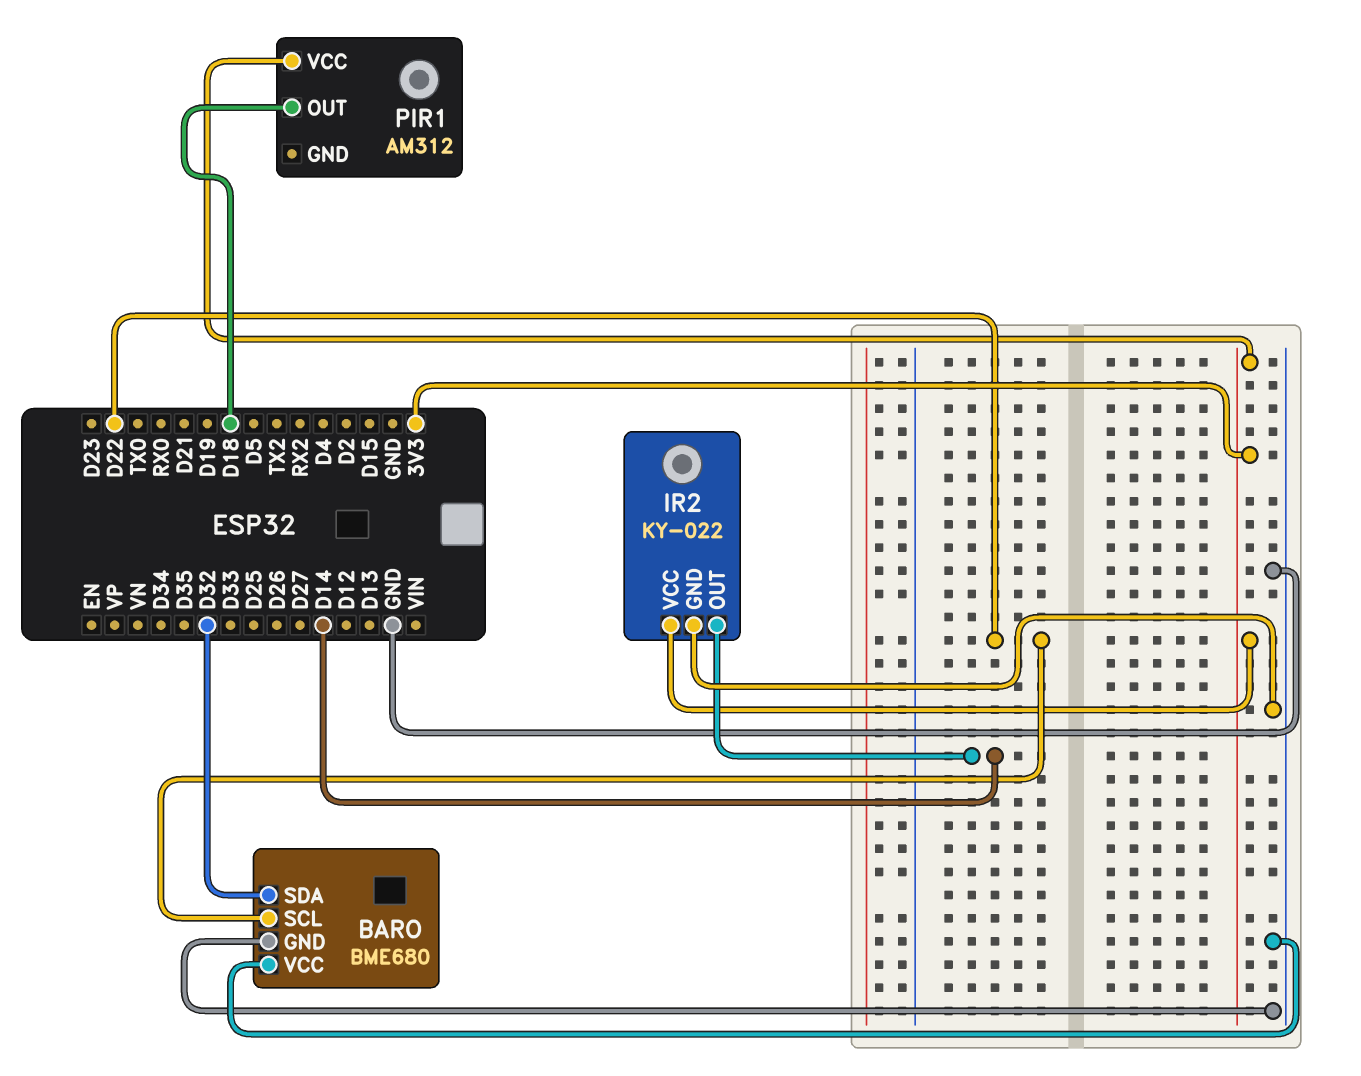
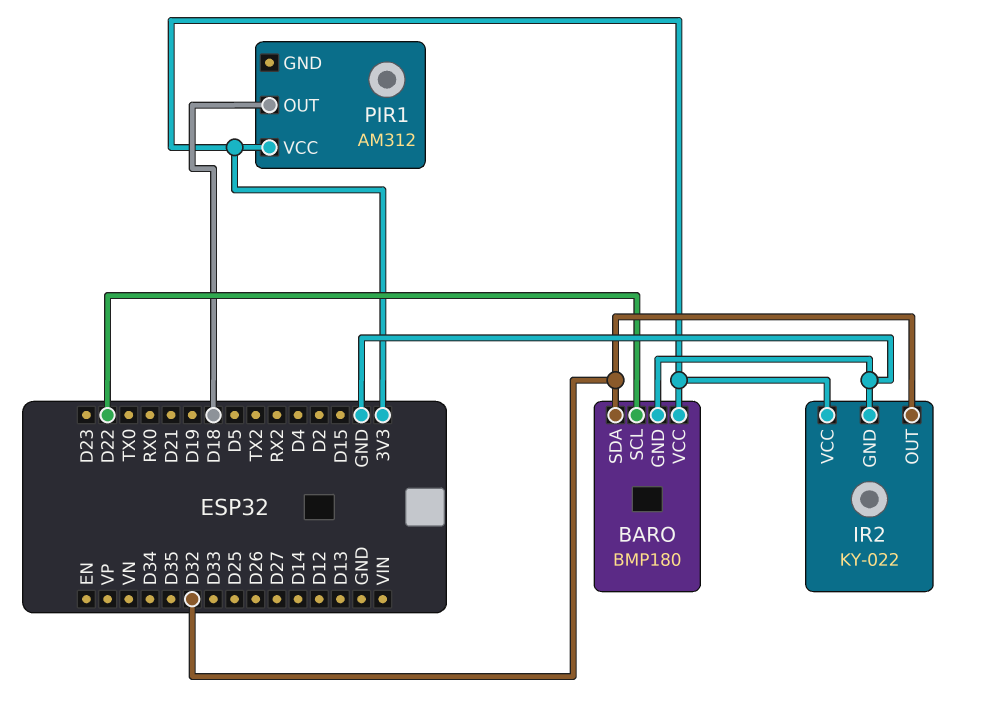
BARO: BME680 -> BMP180
BARO pin VCC: GND -> 3V3
IR2 pin OUT: D14 -> D32

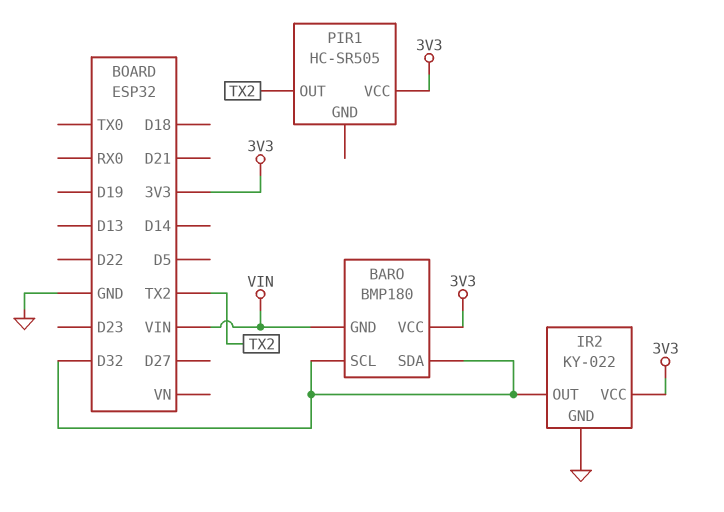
BARO pin GND: GND -> VIN
BARO pin SCL: D22 -> D32
PIR1: AM312 -> HC-SR505
PIR1 pin OUT: D18 -> TX2

